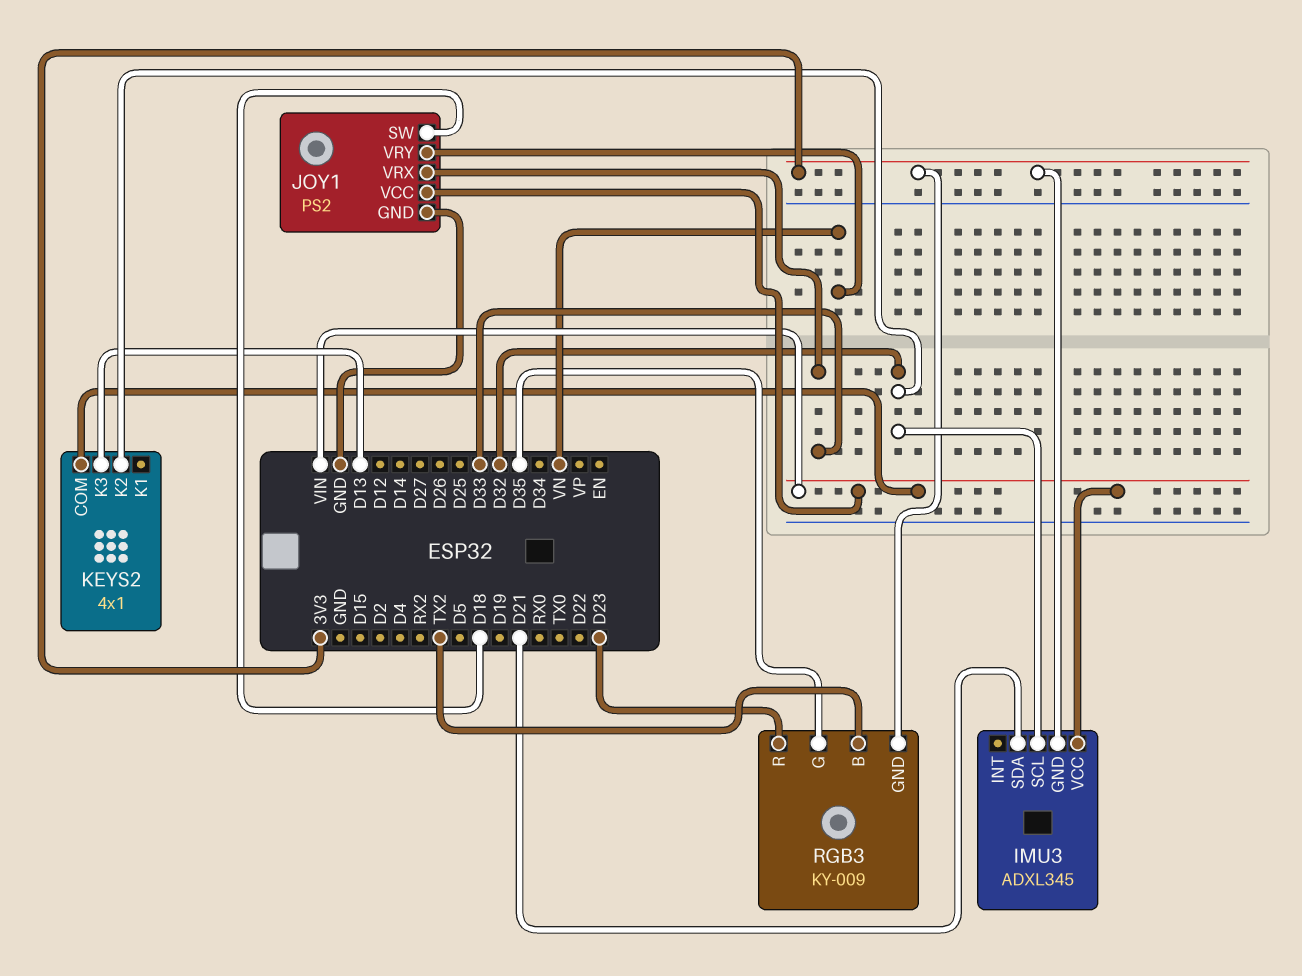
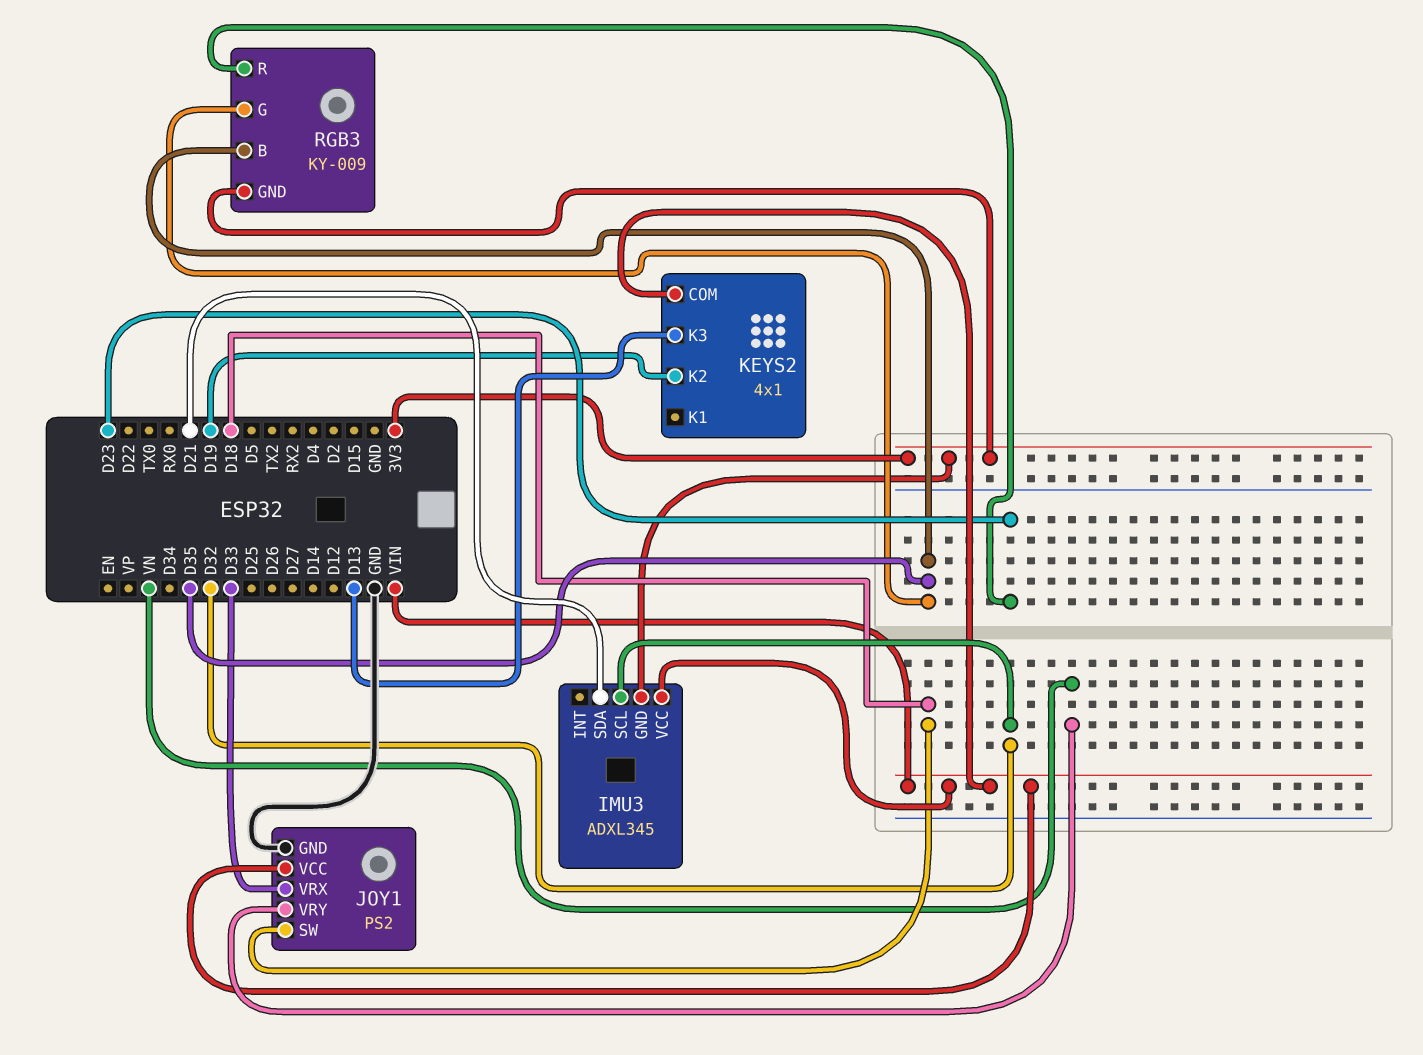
KEYS2 pin K2: D32 -> D19
RGB3 pin B: TX2 -> D35

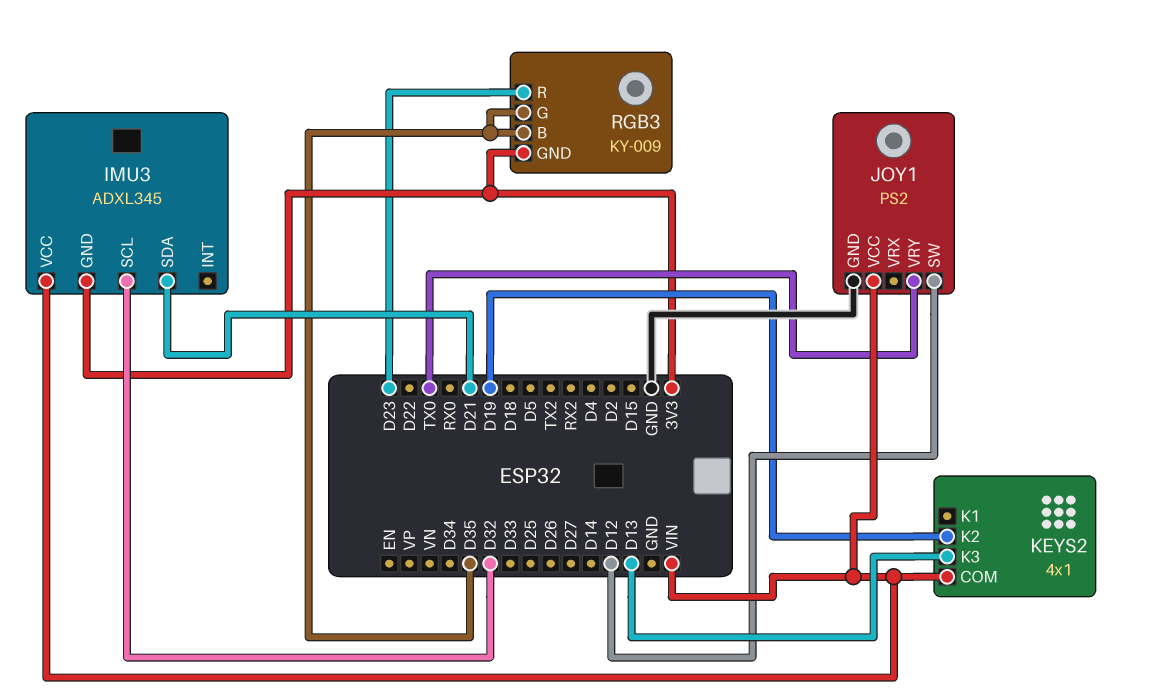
JOY1 pin SW: D18 -> D12
JOY1 pin VRX: D33 -> none
JOY1 pin VRY: VN -> TX0

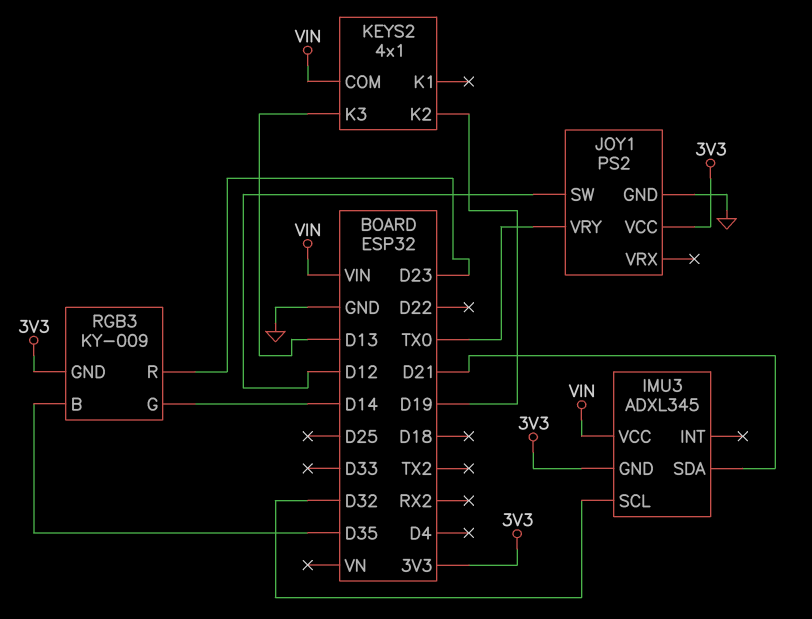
JOY1 pin VCC: VIN -> 3V3
RGB3 pin G: D35 -> D14

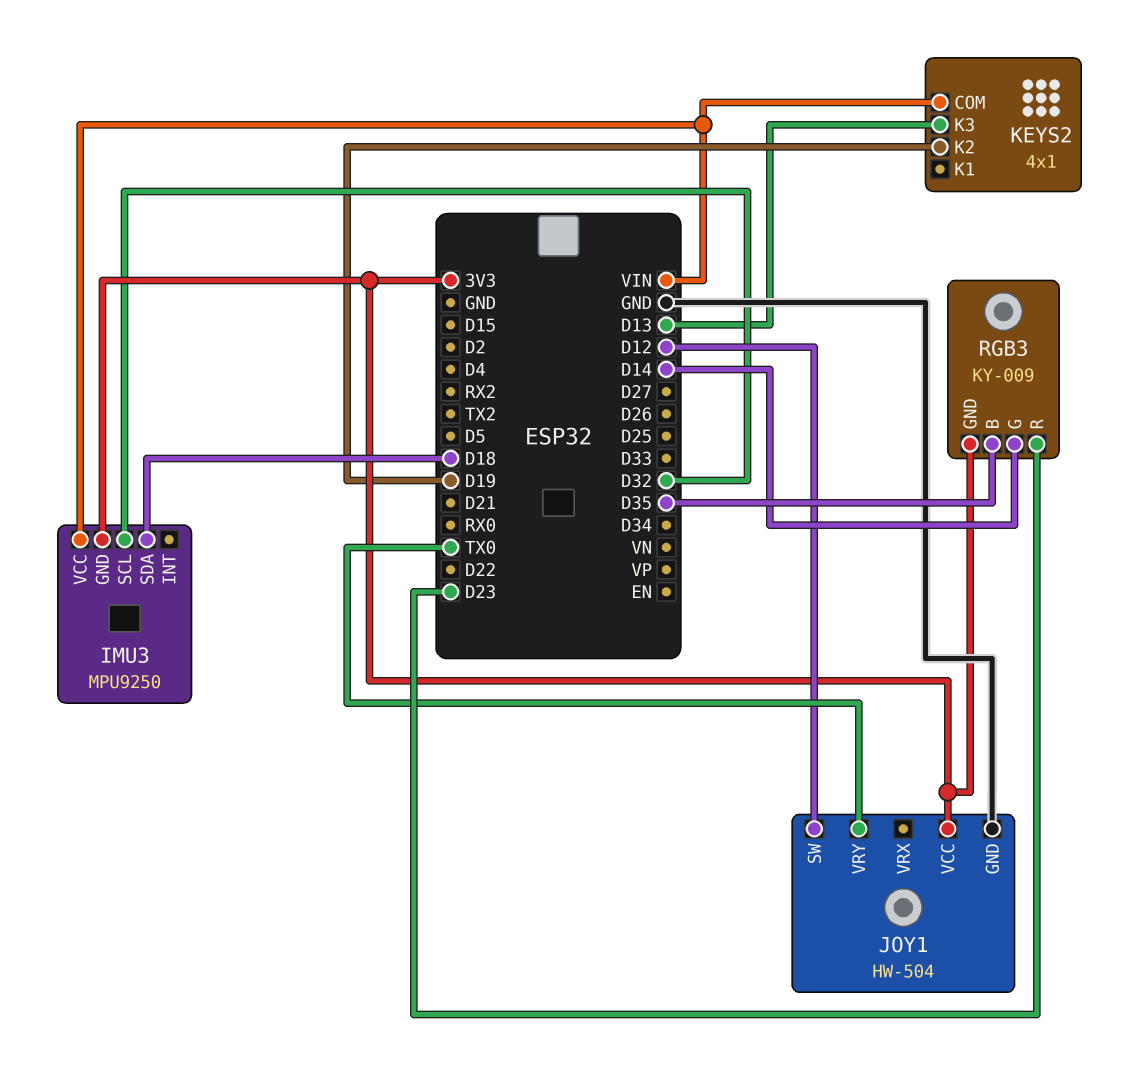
IMU3: ADXL345 -> MPU9250
IMU3 pin SDA: D21 -> D18
JOY1: PS2 -> HW-504

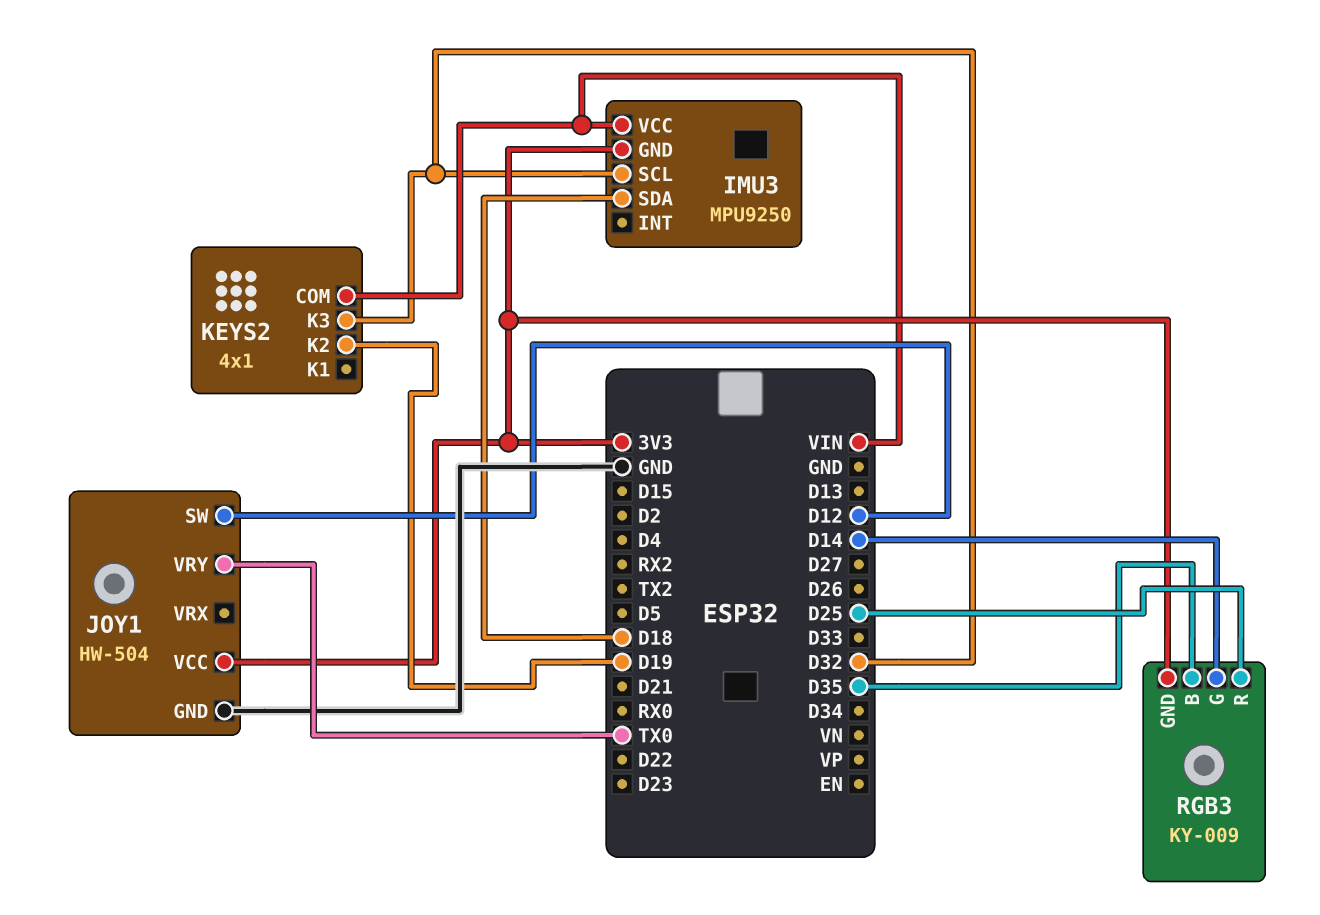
KEYS2 pin K3: D13 -> D32
RGB3 pin R: D23 -> D25

